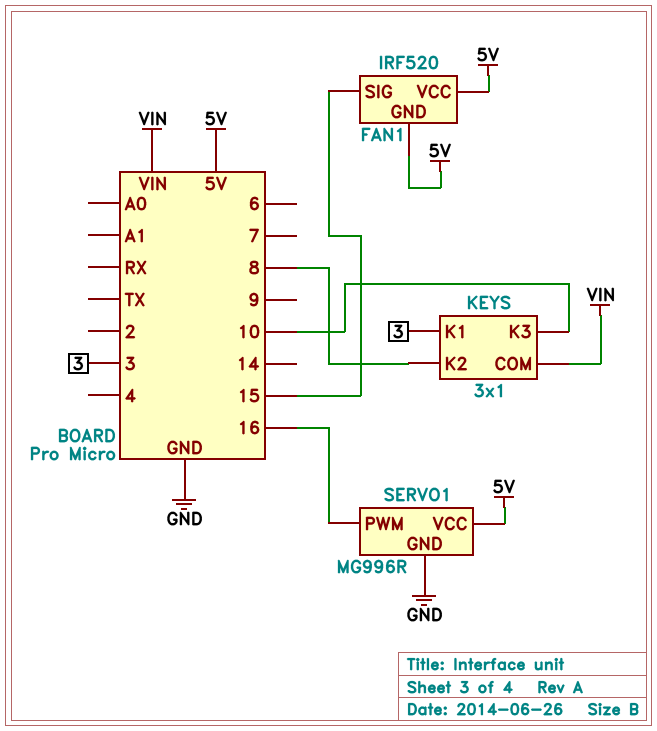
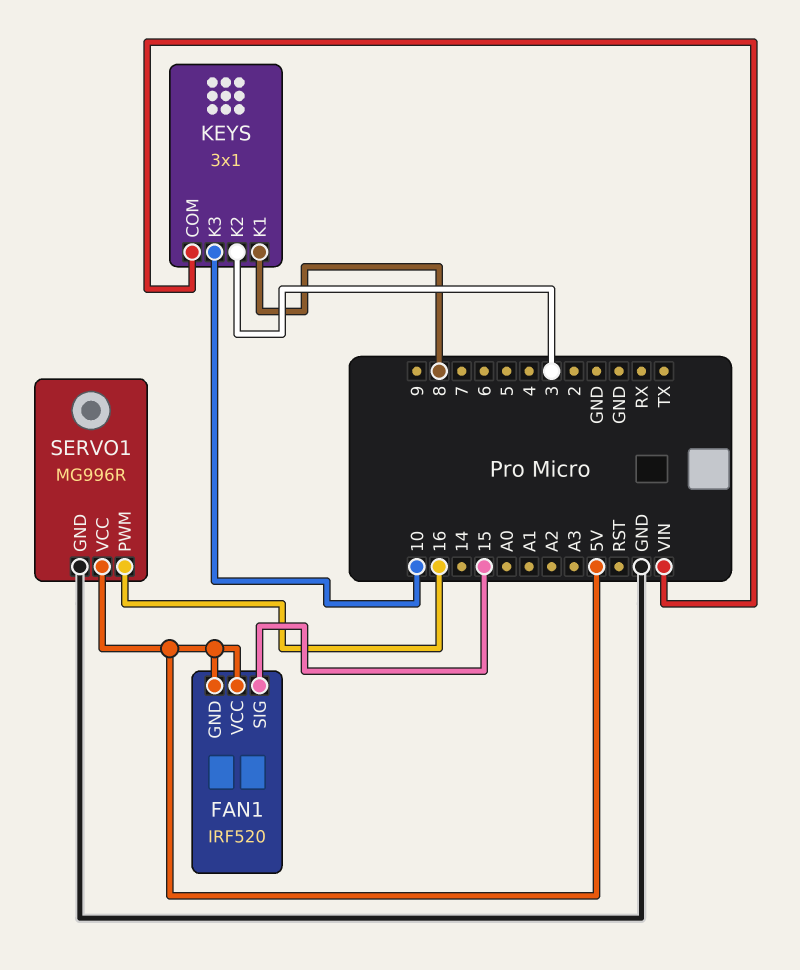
KEYS pin K1: 3 -> 8
KEYS pin K2: 8 -> 3

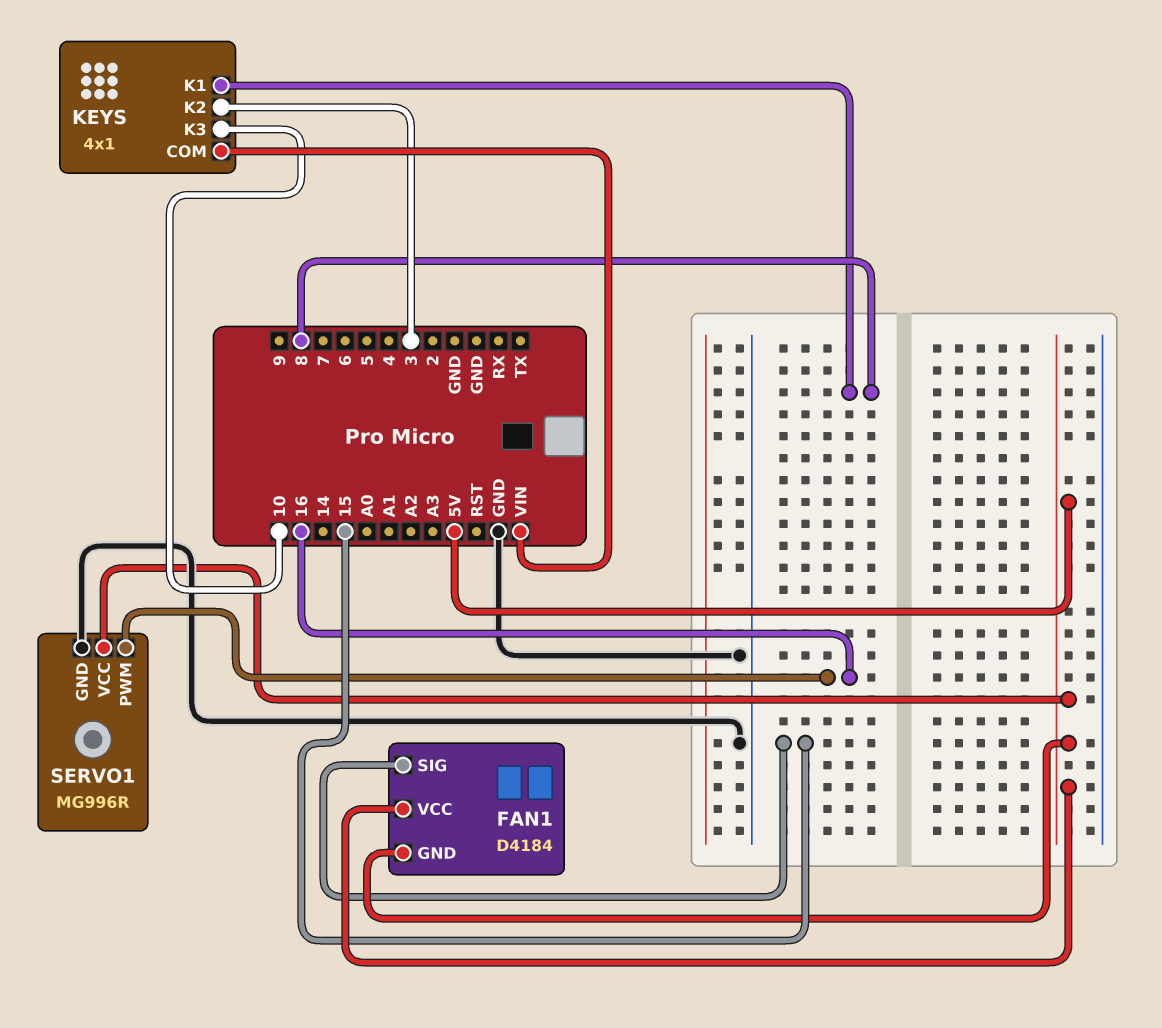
FAN1: IRF520 -> D4184
KEYS: 3x1 -> 4x1

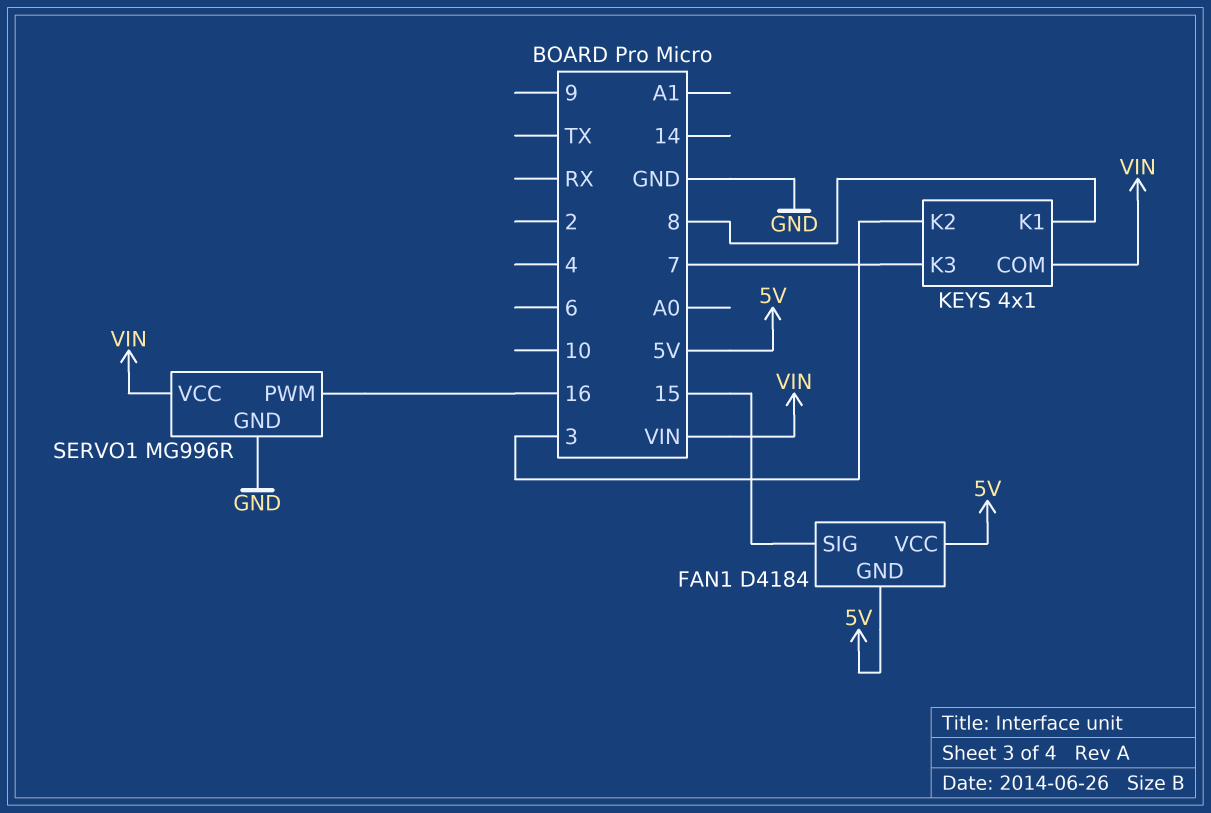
KEYS pin K3: 10 -> 7
SERVO1 pin VCC: 5V -> VIN

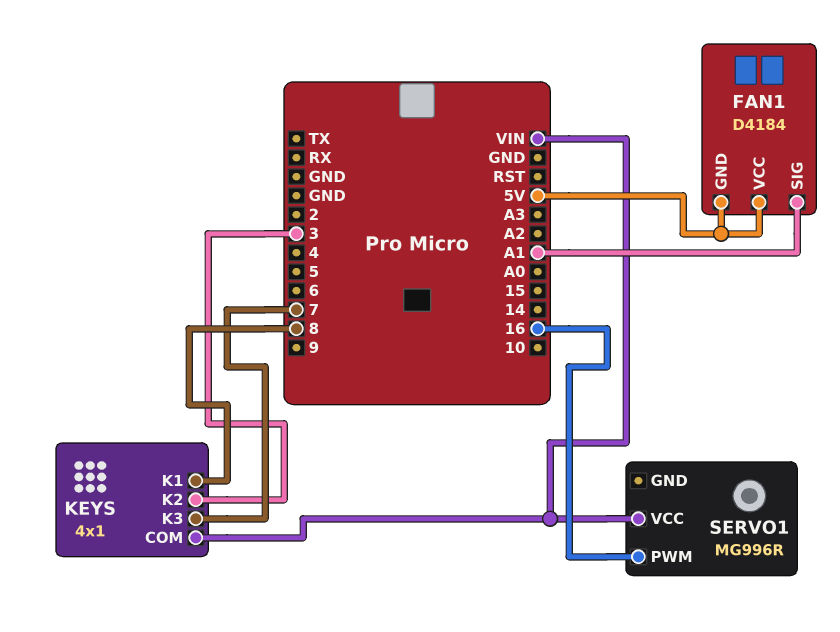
FAN1 pin SIG: 15 -> A1
SERVO1 pin GND: GND -> none

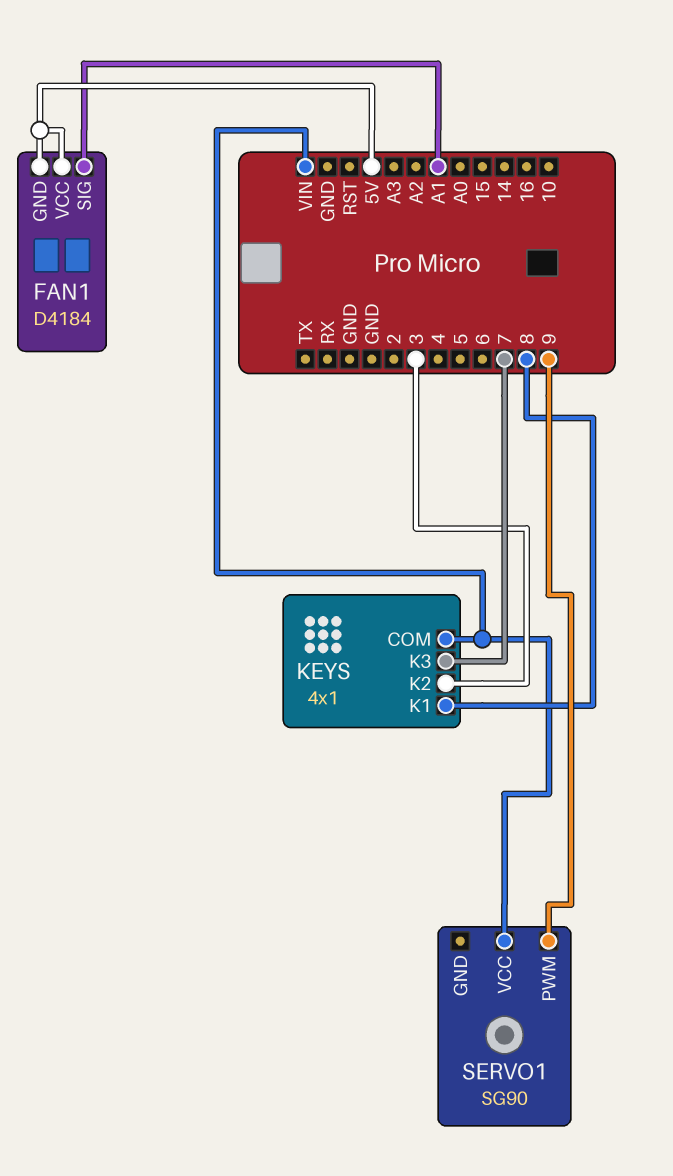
SERVO1: MG996R -> SG90
SERVO1 pin PWM: 16 -> 9

